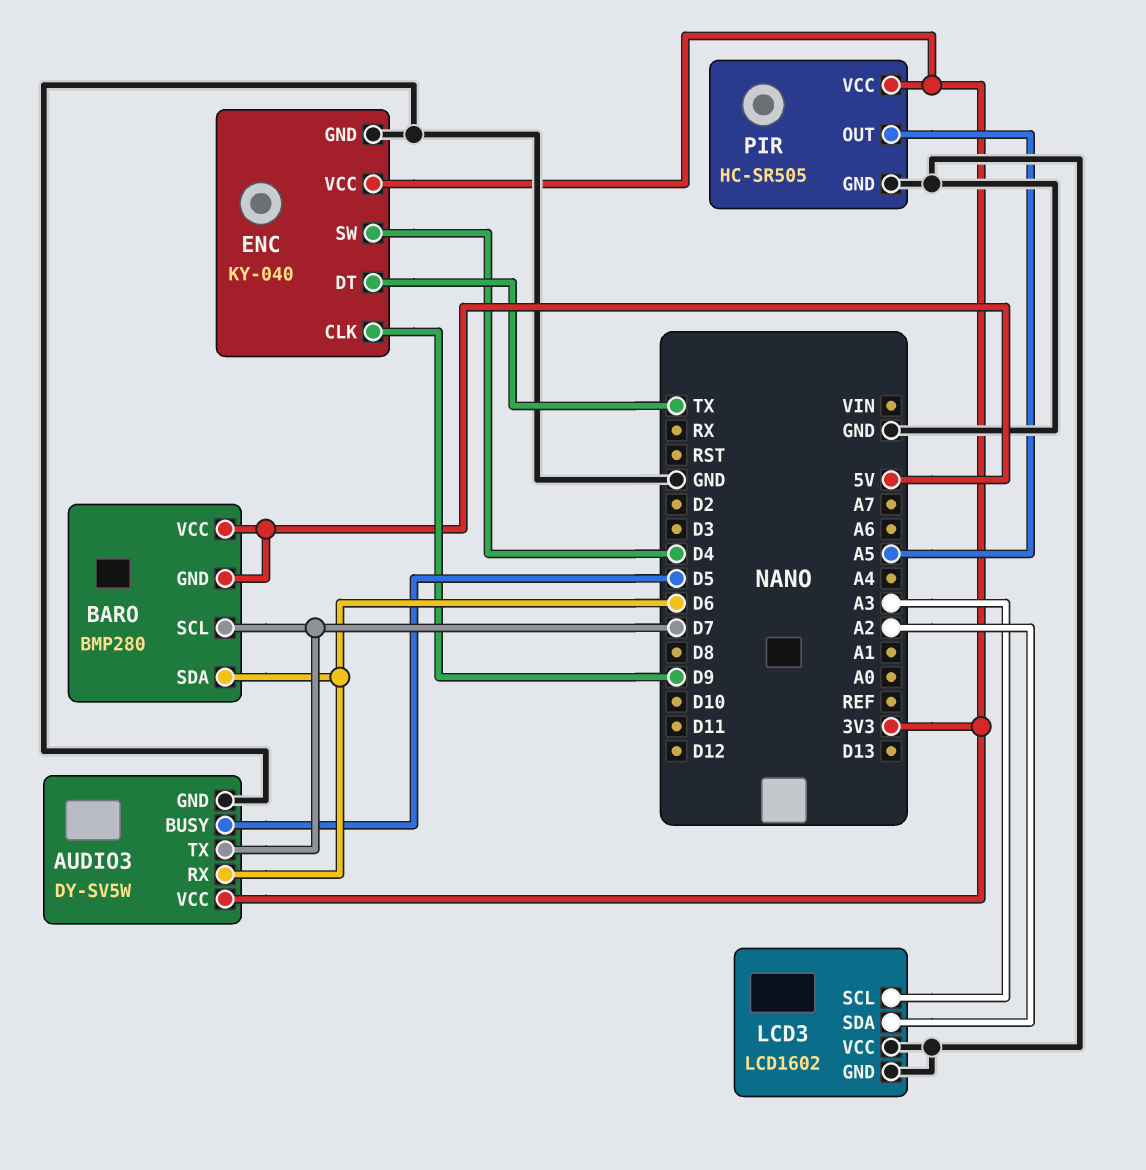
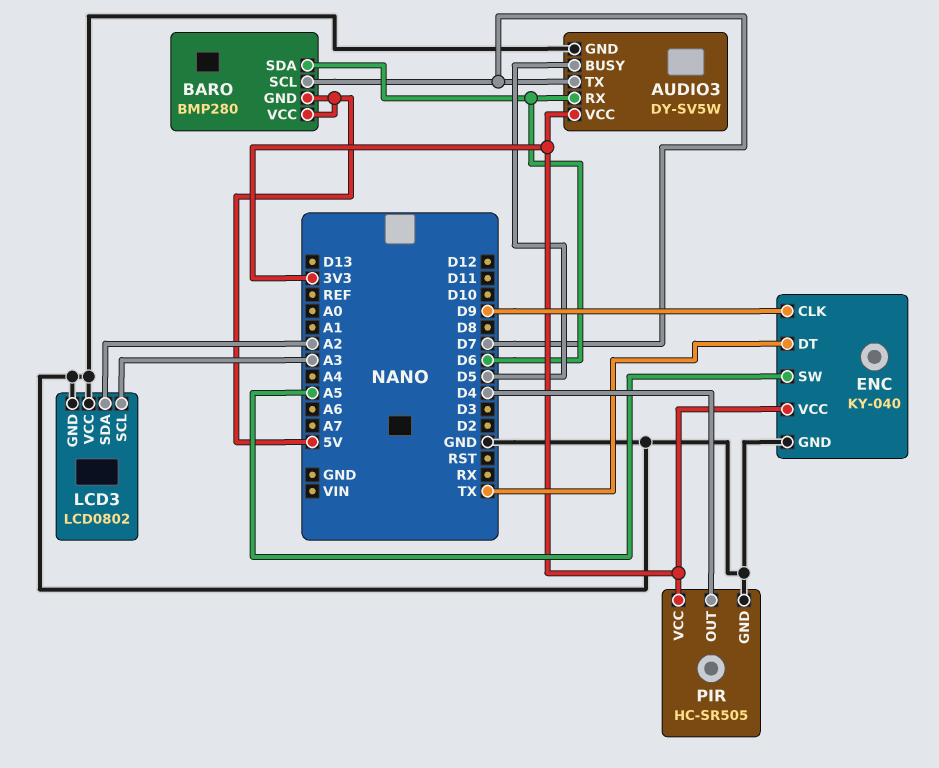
ENC pin SW: D4 -> A5
LCD3: LCD1602 -> LCD0802
PIR pin OUT: A5 -> D4

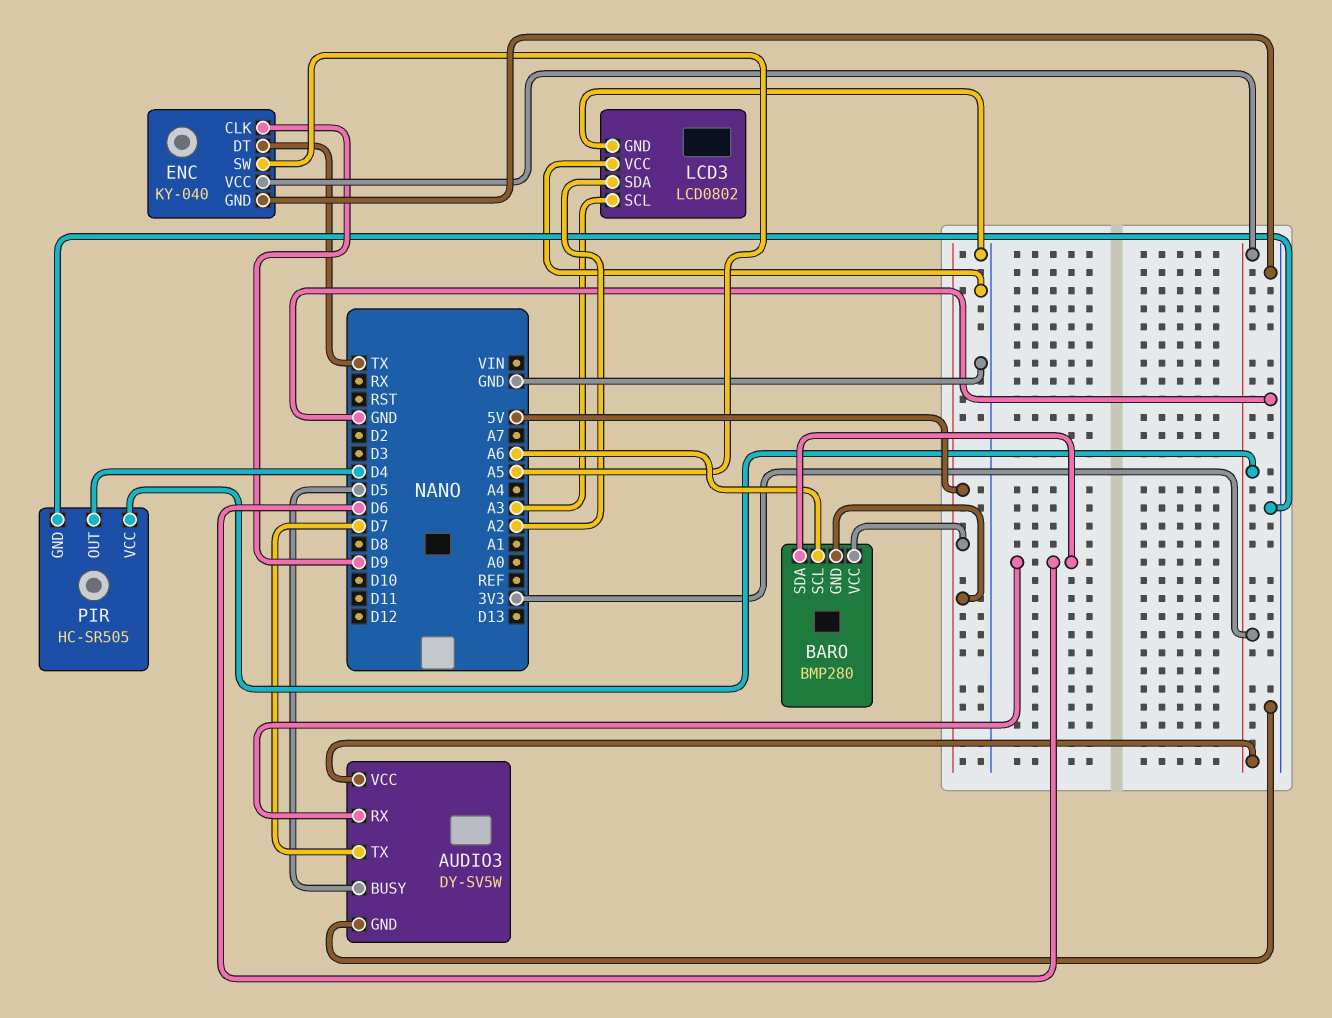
BARO pin SCL: D7 -> A6

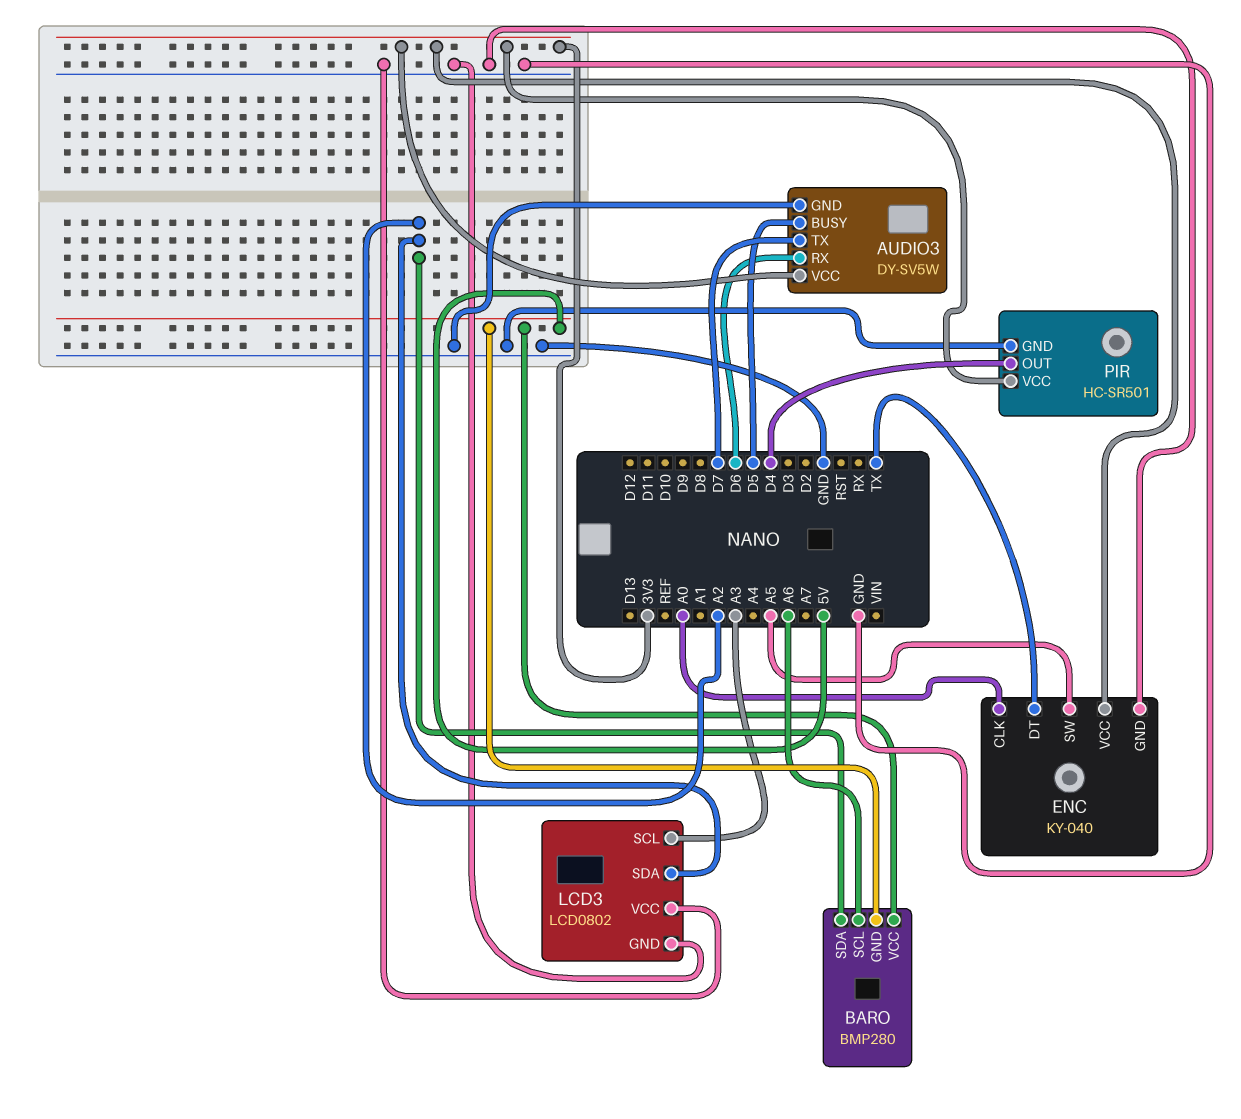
BARO pin SDA: D6 -> A2
ENC pin CLK: D9 -> A0
PIR: HC-SR505 -> HC-SR501

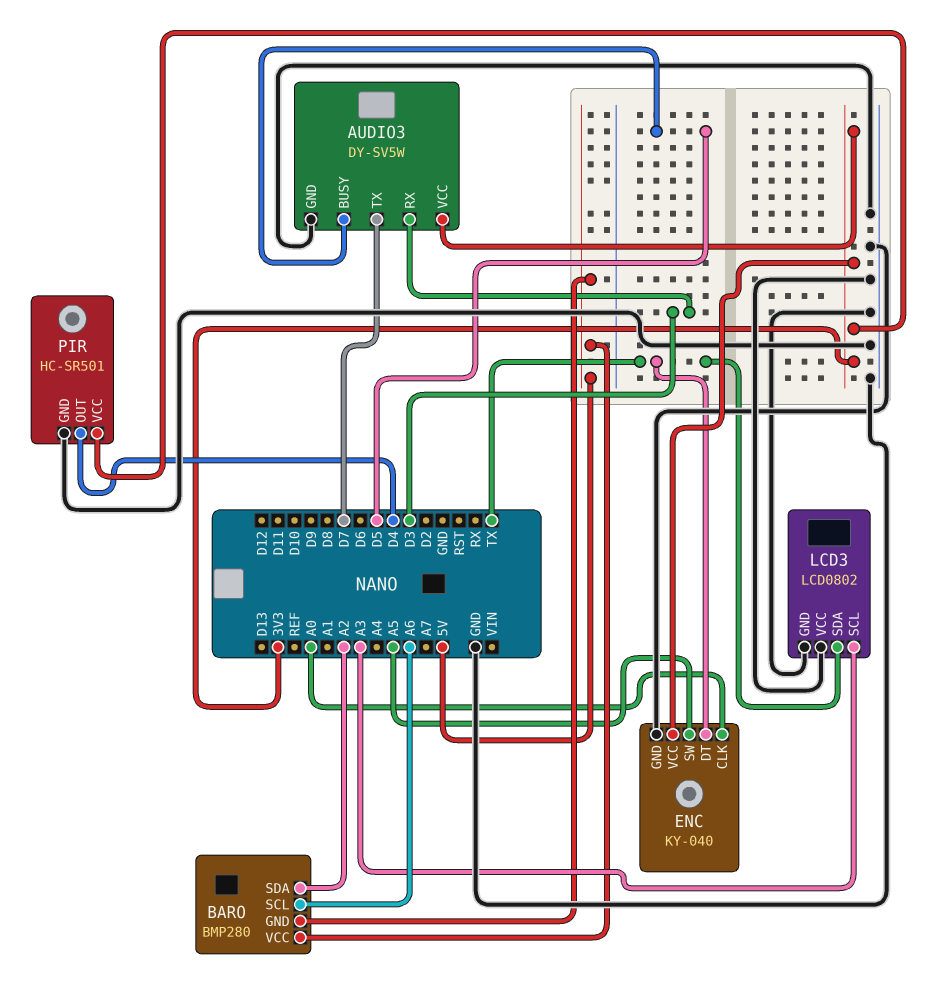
AUDIO3 pin RX: D6 -> D3
LCD3 pin SDA: A2 -> TX

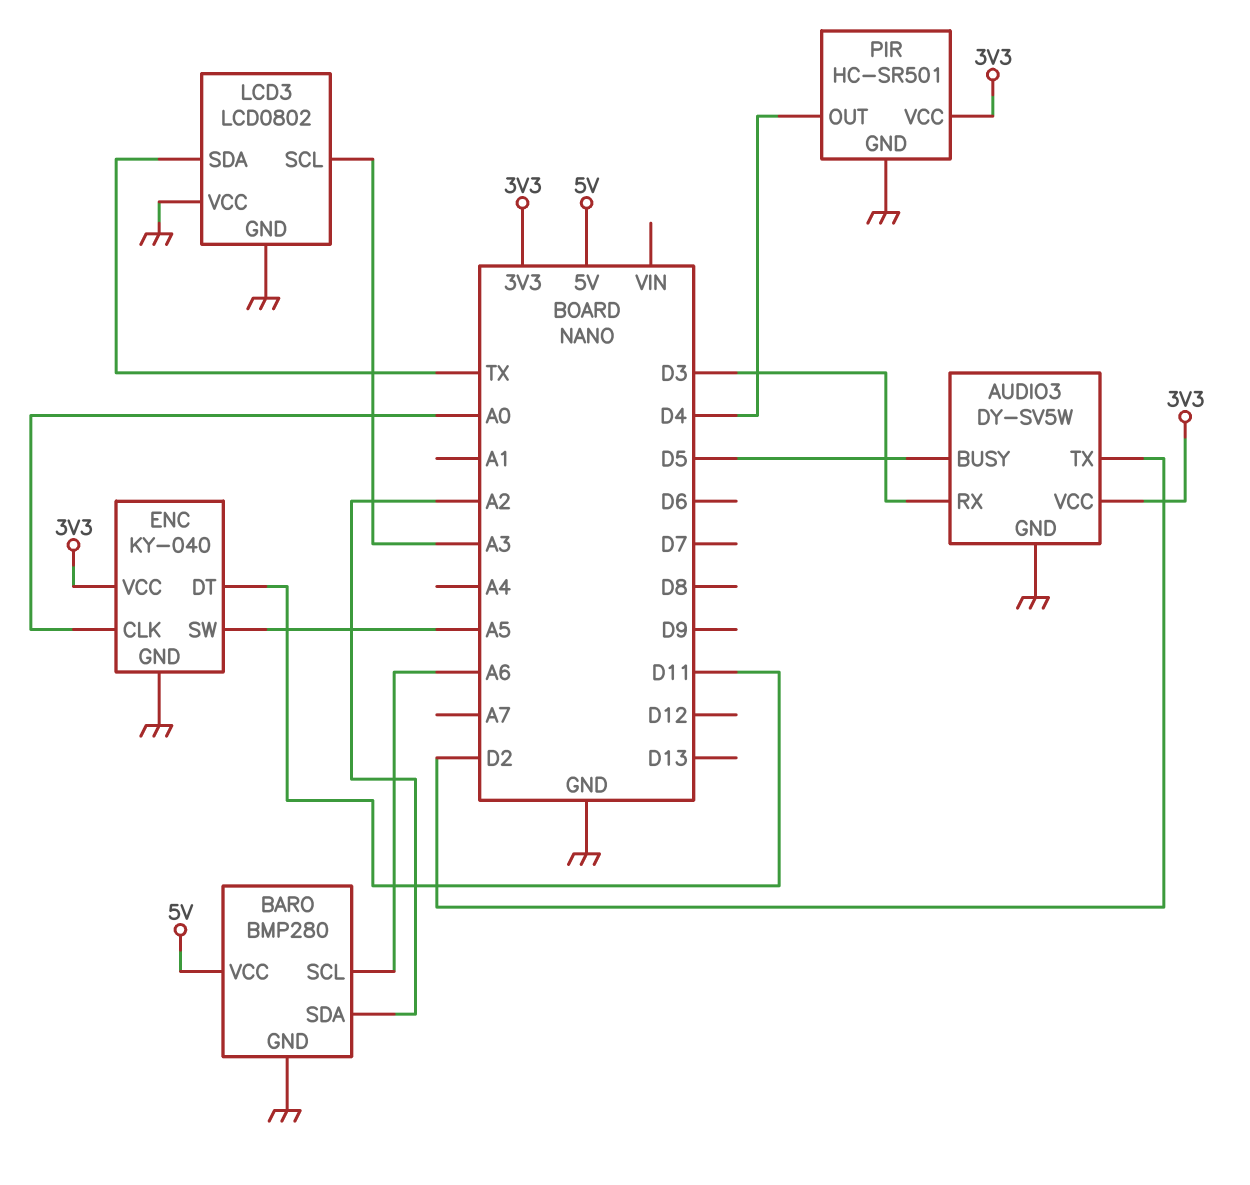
AUDIO3 pin TX: D7 -> D2
BARO pin GND: 5V -> GND
ENC pin DT: TX -> D11

